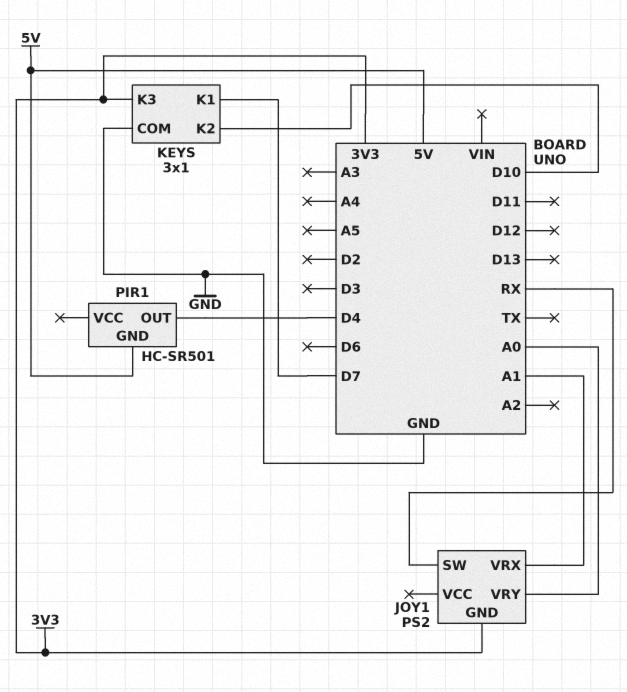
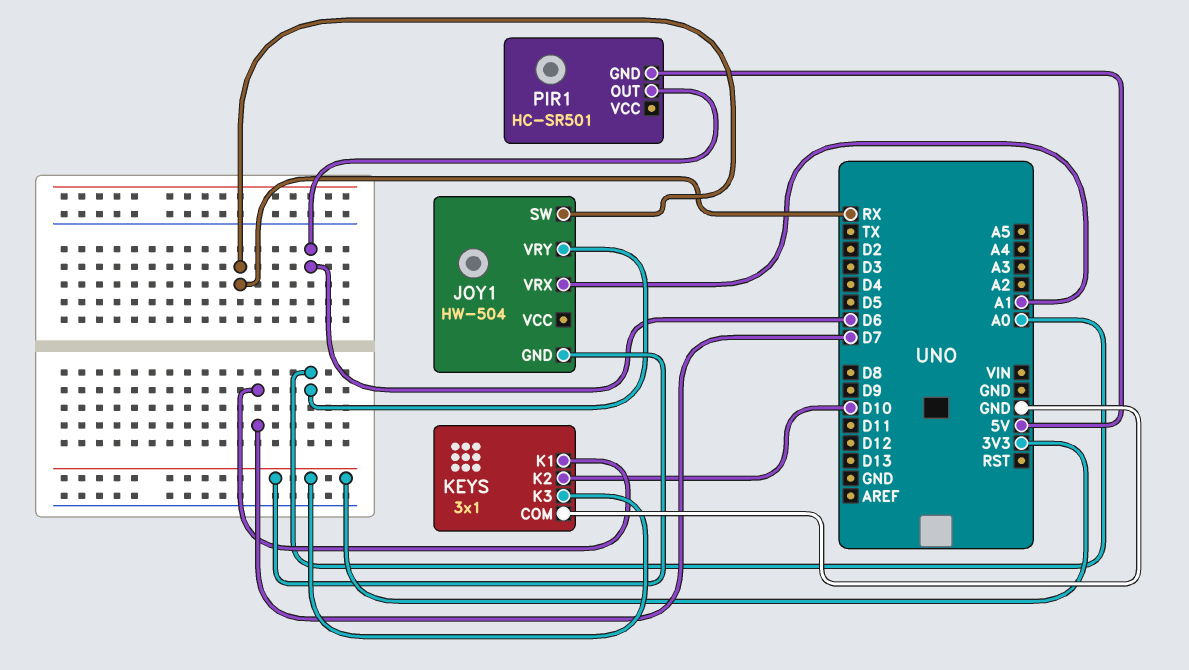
JOY1: PS2 -> HW-504
PIR1 pin OUT: D4 -> D6

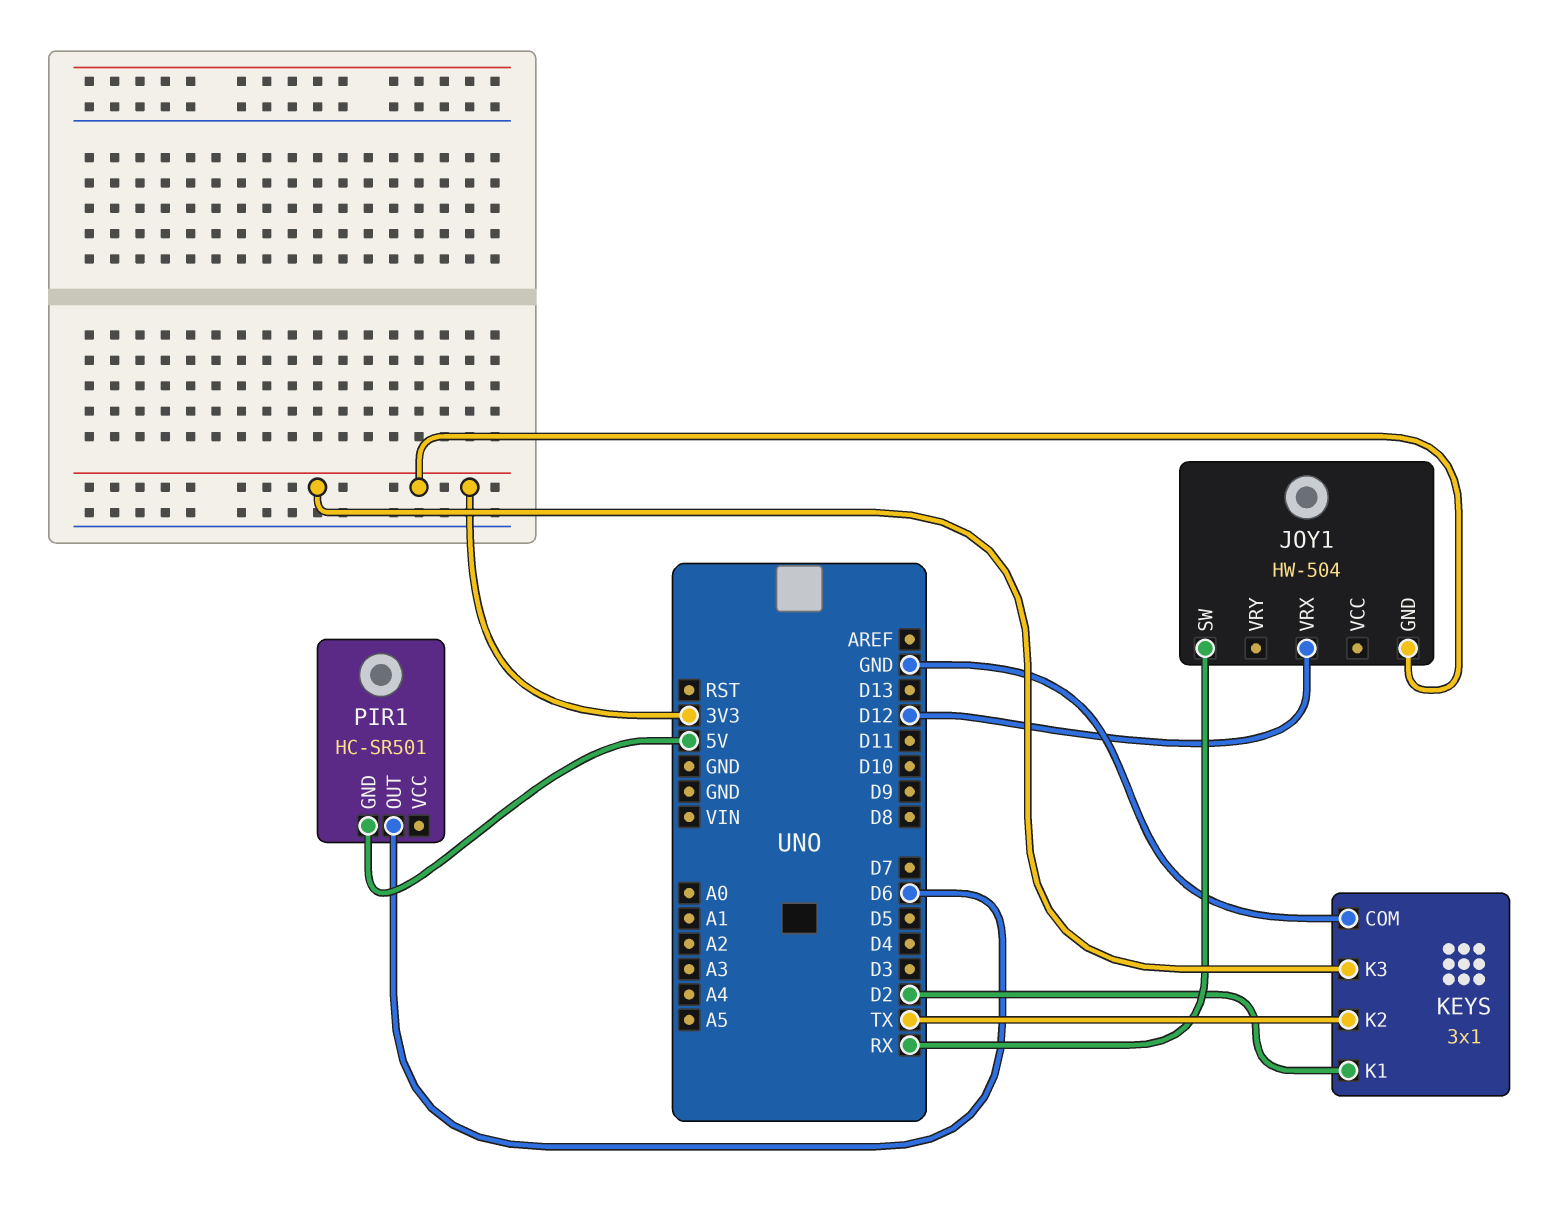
JOY1 pin VRX: A1 -> D12
JOY1 pin VRY: A0 -> none
KEYS pin K1: D7 -> D2
KEYS pin K2: D10 -> TX

